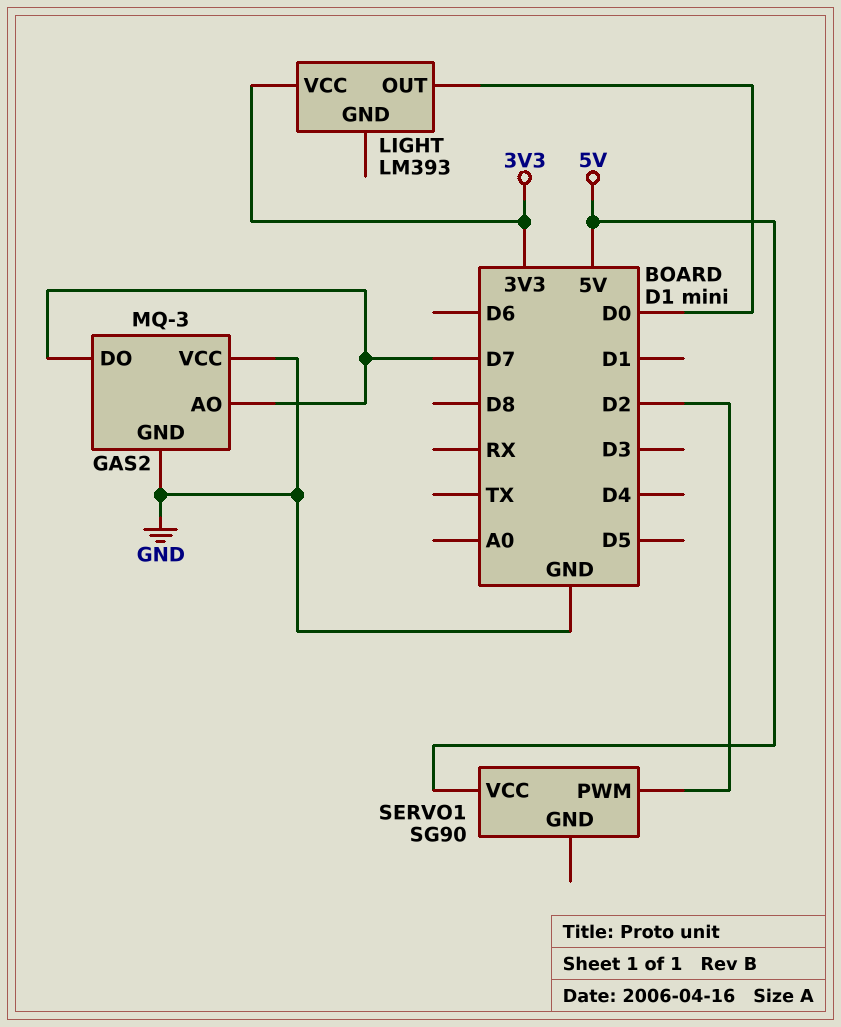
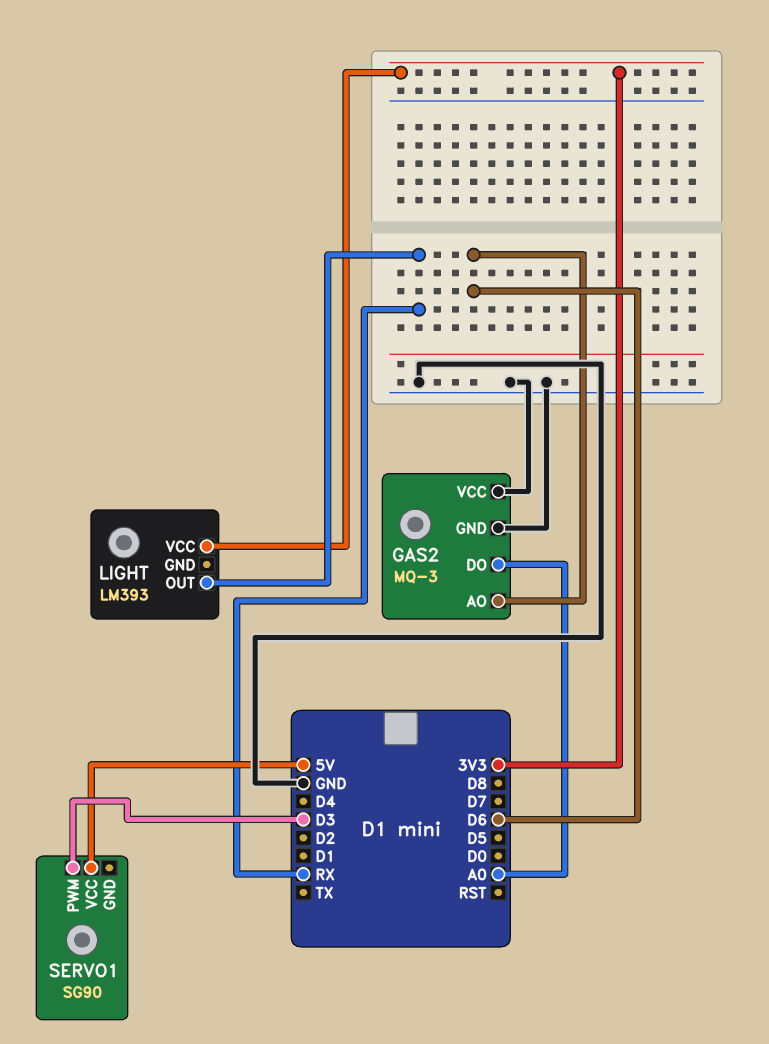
GAS2 pin AO: D7 -> D6
GAS2 pin DO: D7 -> A0
LIGHT pin OUT: D0 -> RX
SERVO1 pin PWM: D2 -> D3

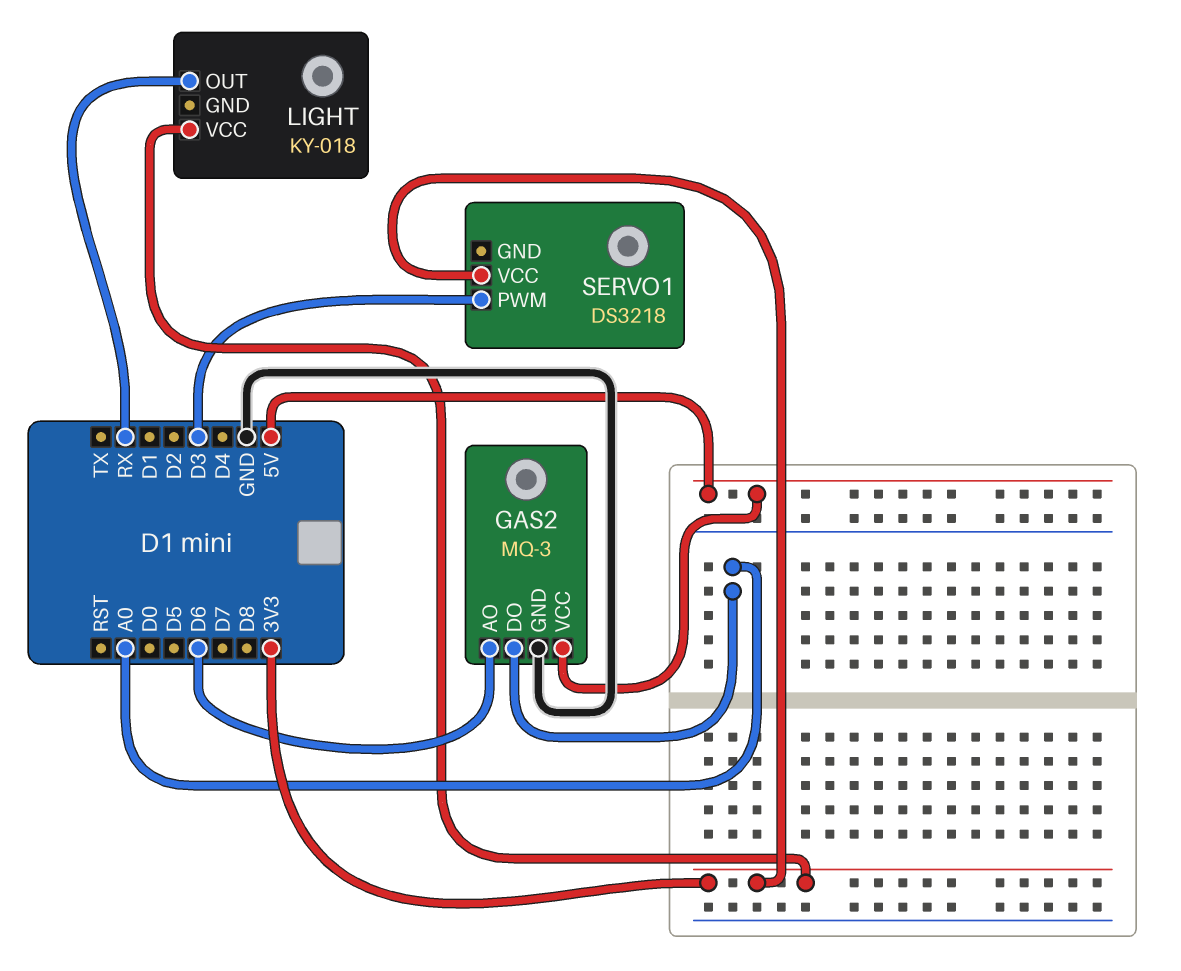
GAS2 pin VCC: GND -> 5V
LIGHT: LM393 -> KY-018
SERVO1: SG90 -> DS3218
SERVO1 pin VCC: 5V -> 3V3

